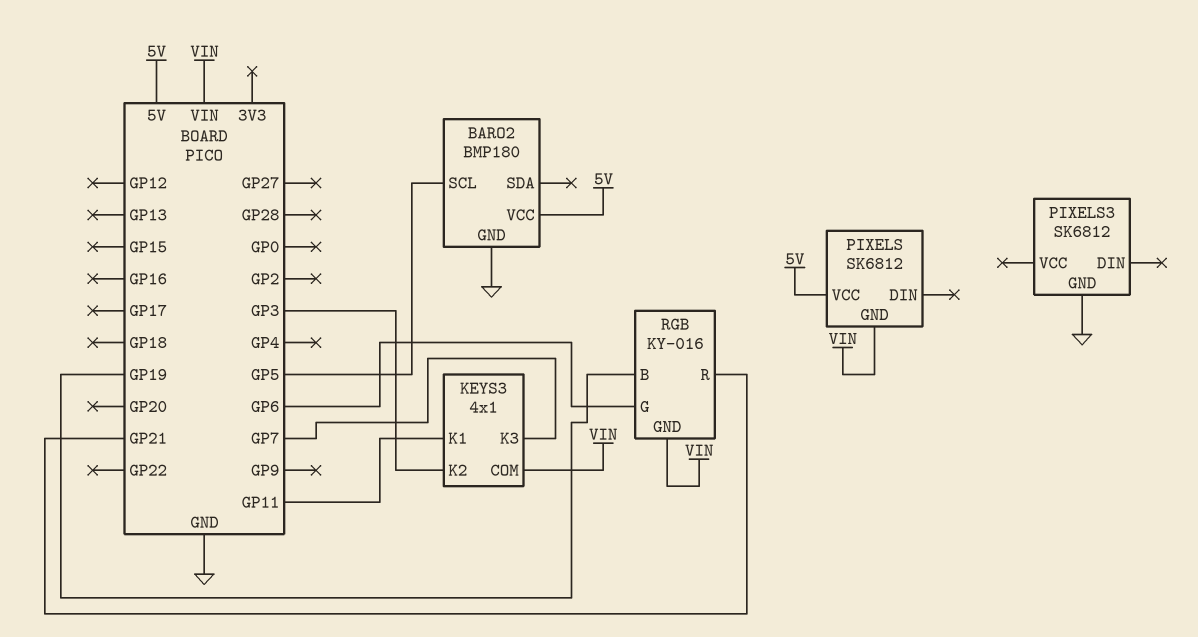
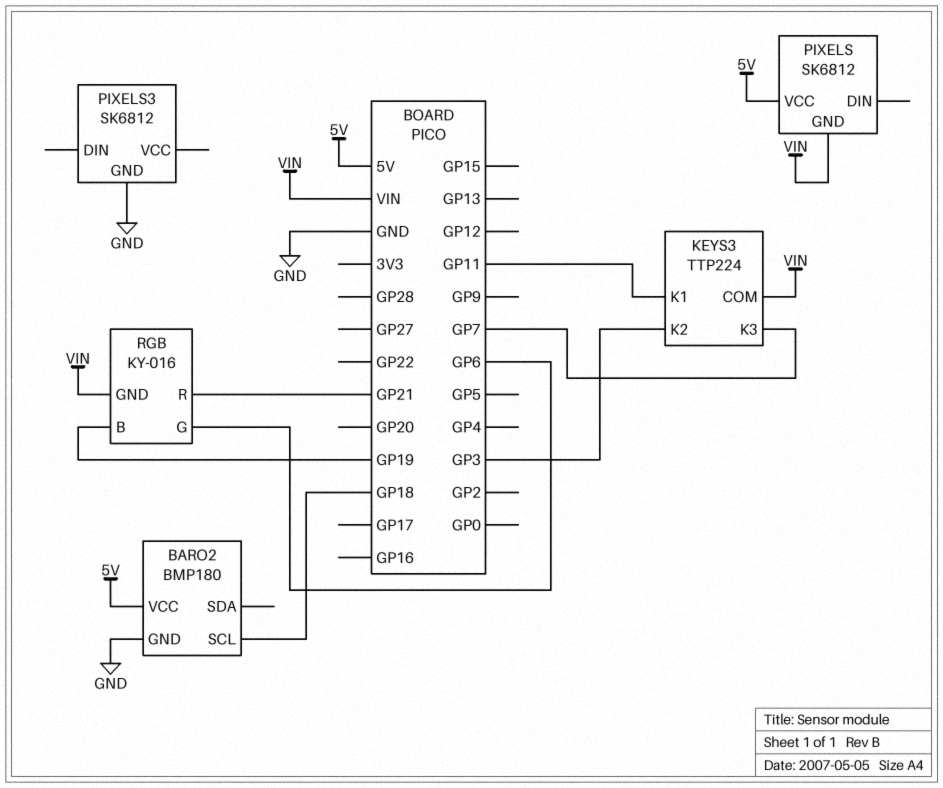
BARO2 pin SCL: GP5 -> GP18
KEYS3: 4x1 -> TTP224

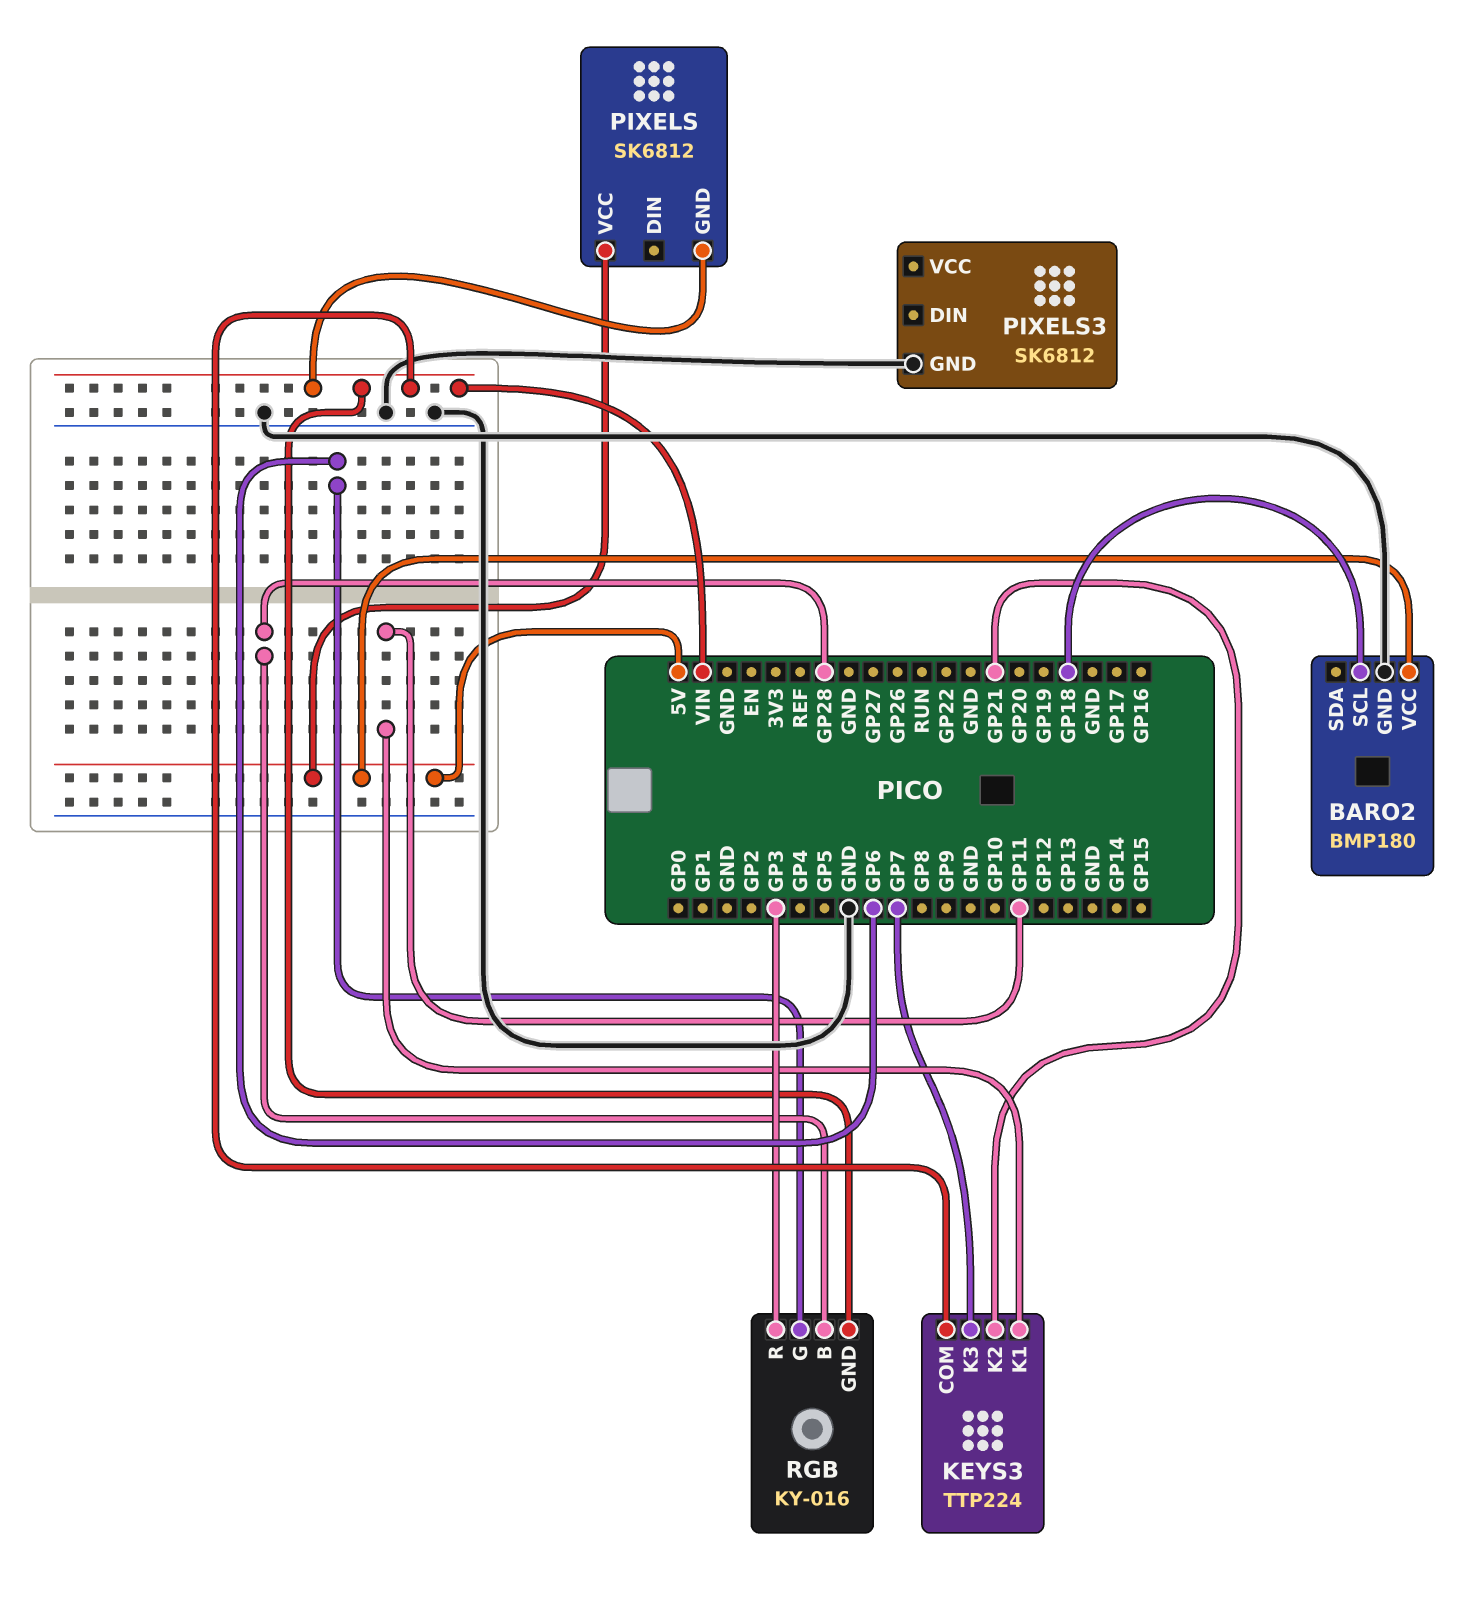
KEYS3 pin K2: GP3 -> GP21
RGB pin B: GP19 -> GP28
RGB pin R: GP21 -> GP3

